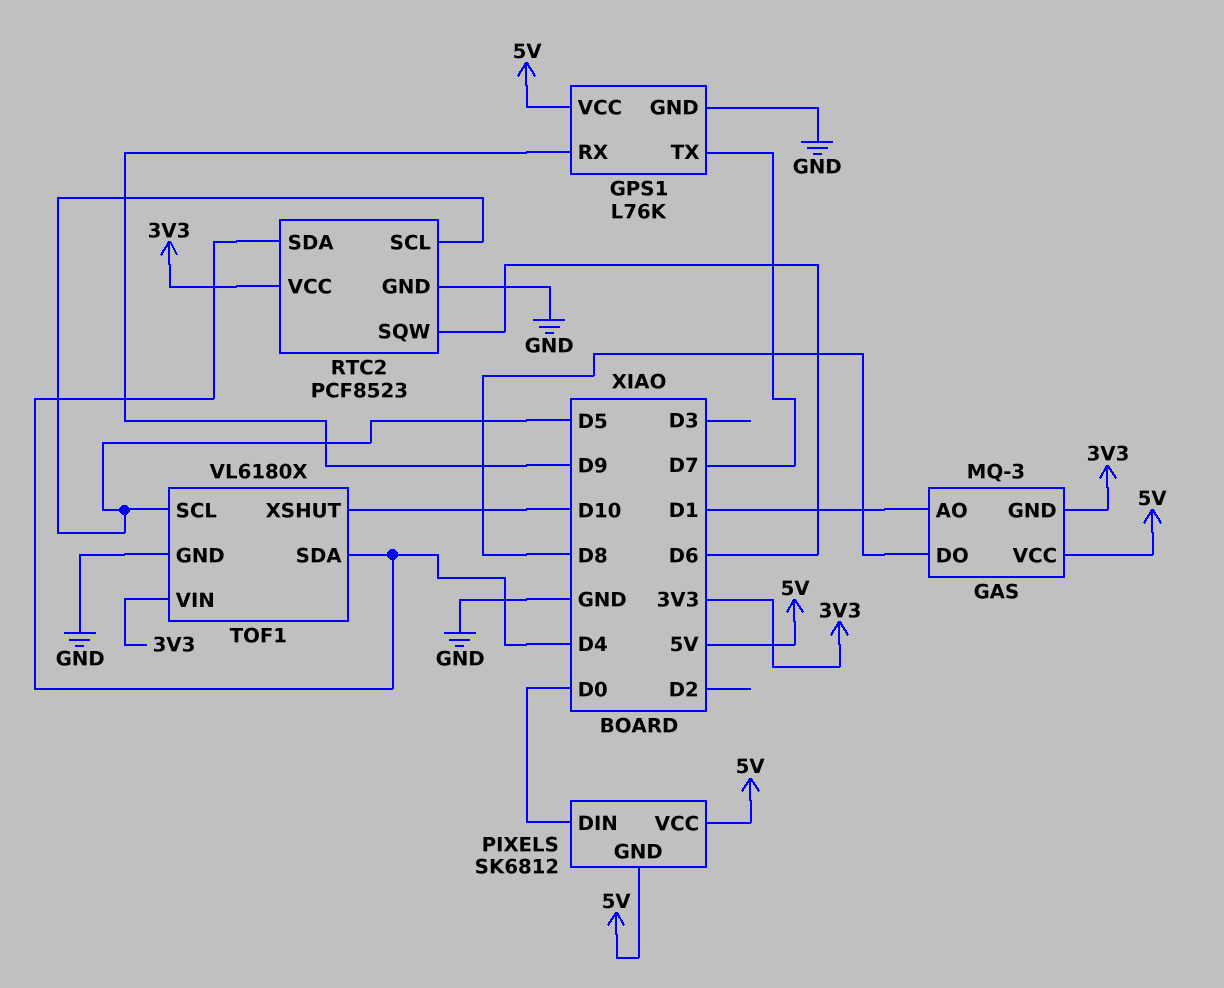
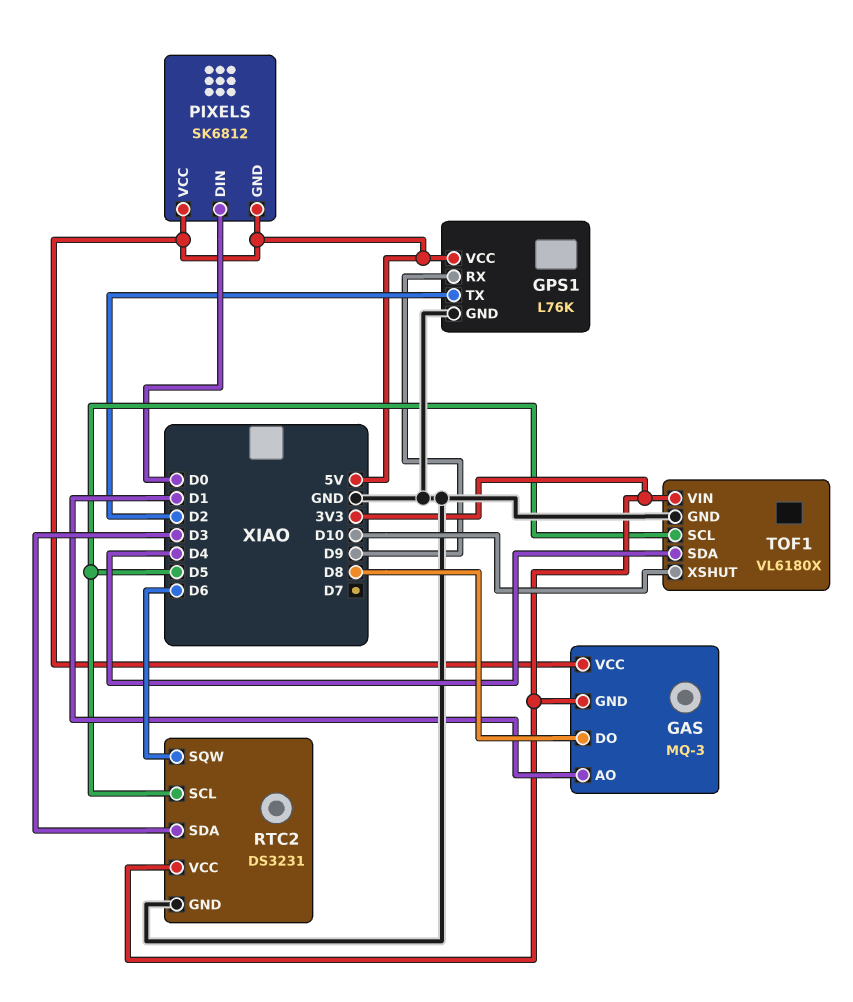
GPS1 pin TX: D7 -> D2
RTC2: PCF8523 -> DS3231
RTC2 pin SDA: D4 -> D3

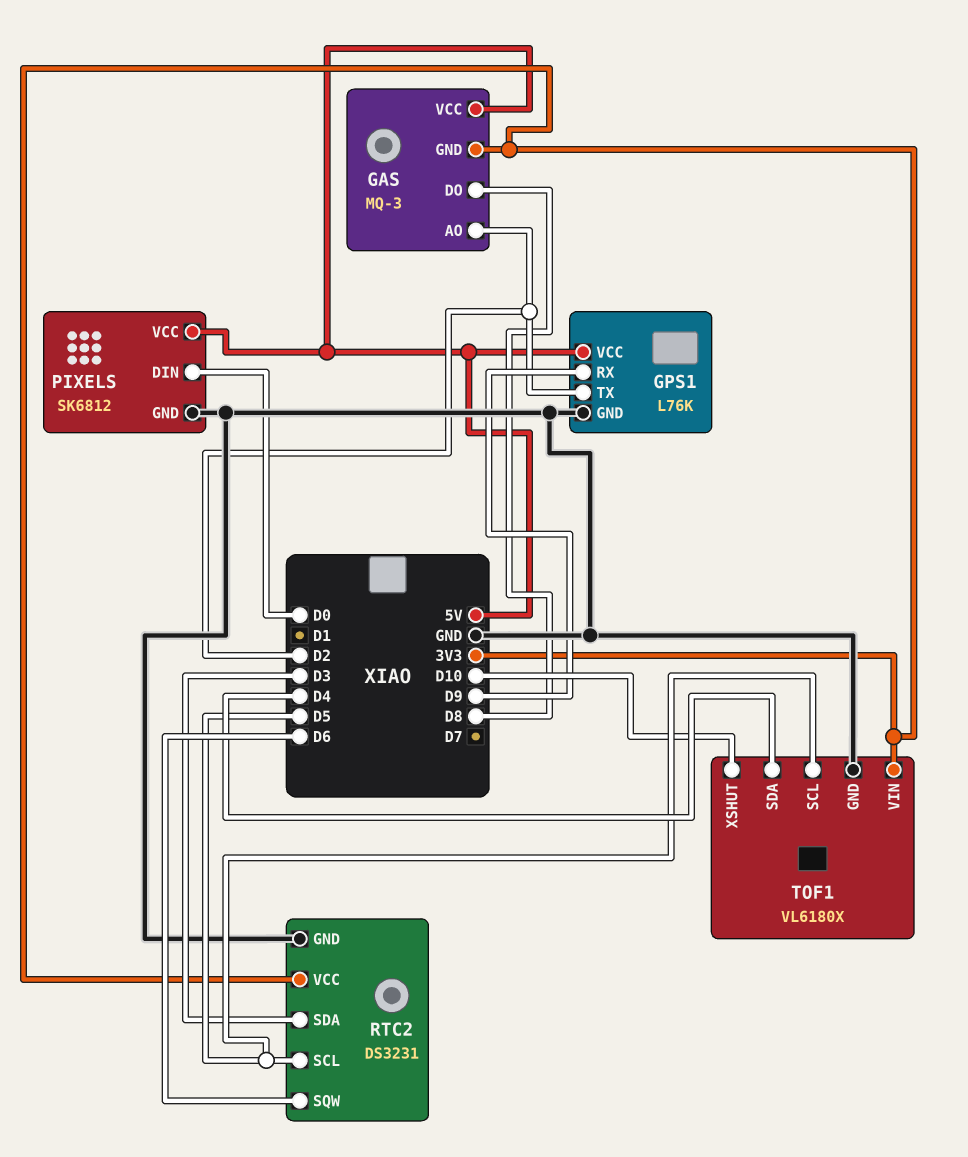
GAS pin AO: D1 -> D2
PIXELS pin GND: 5V -> GND

